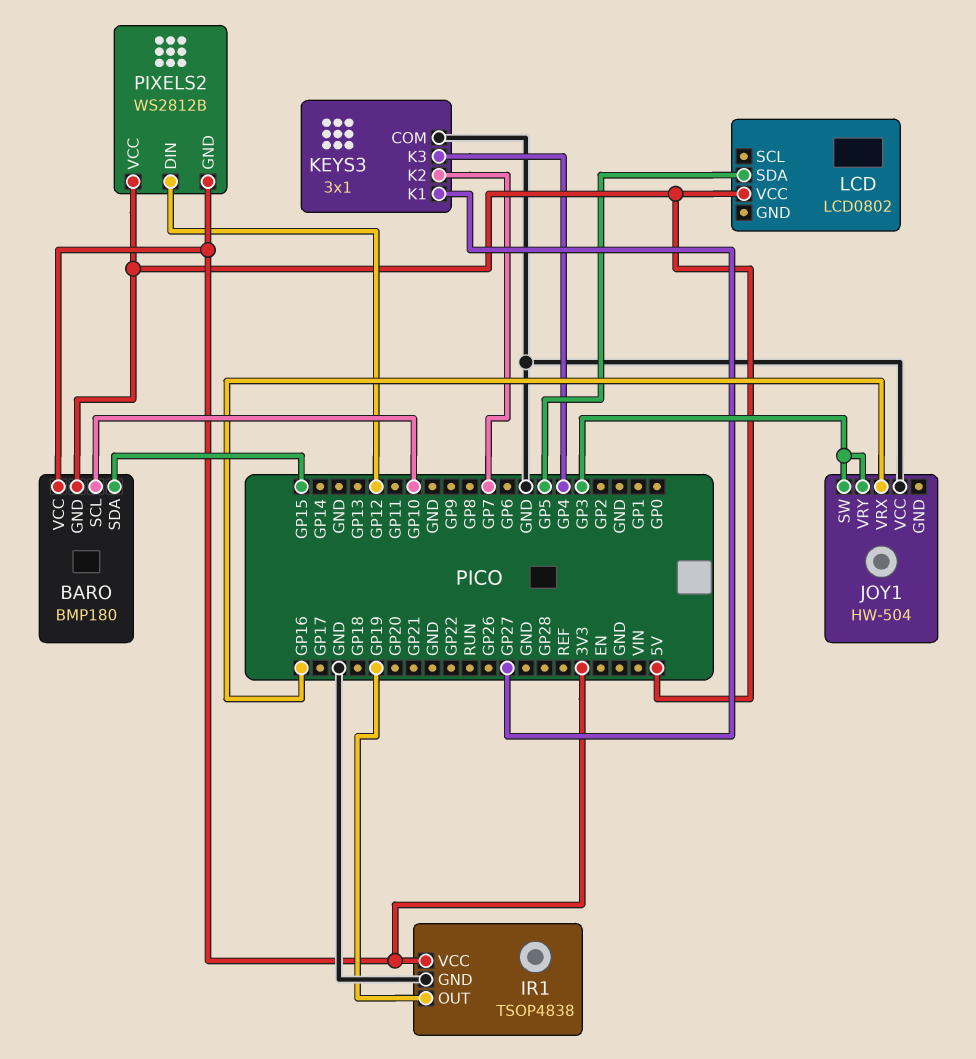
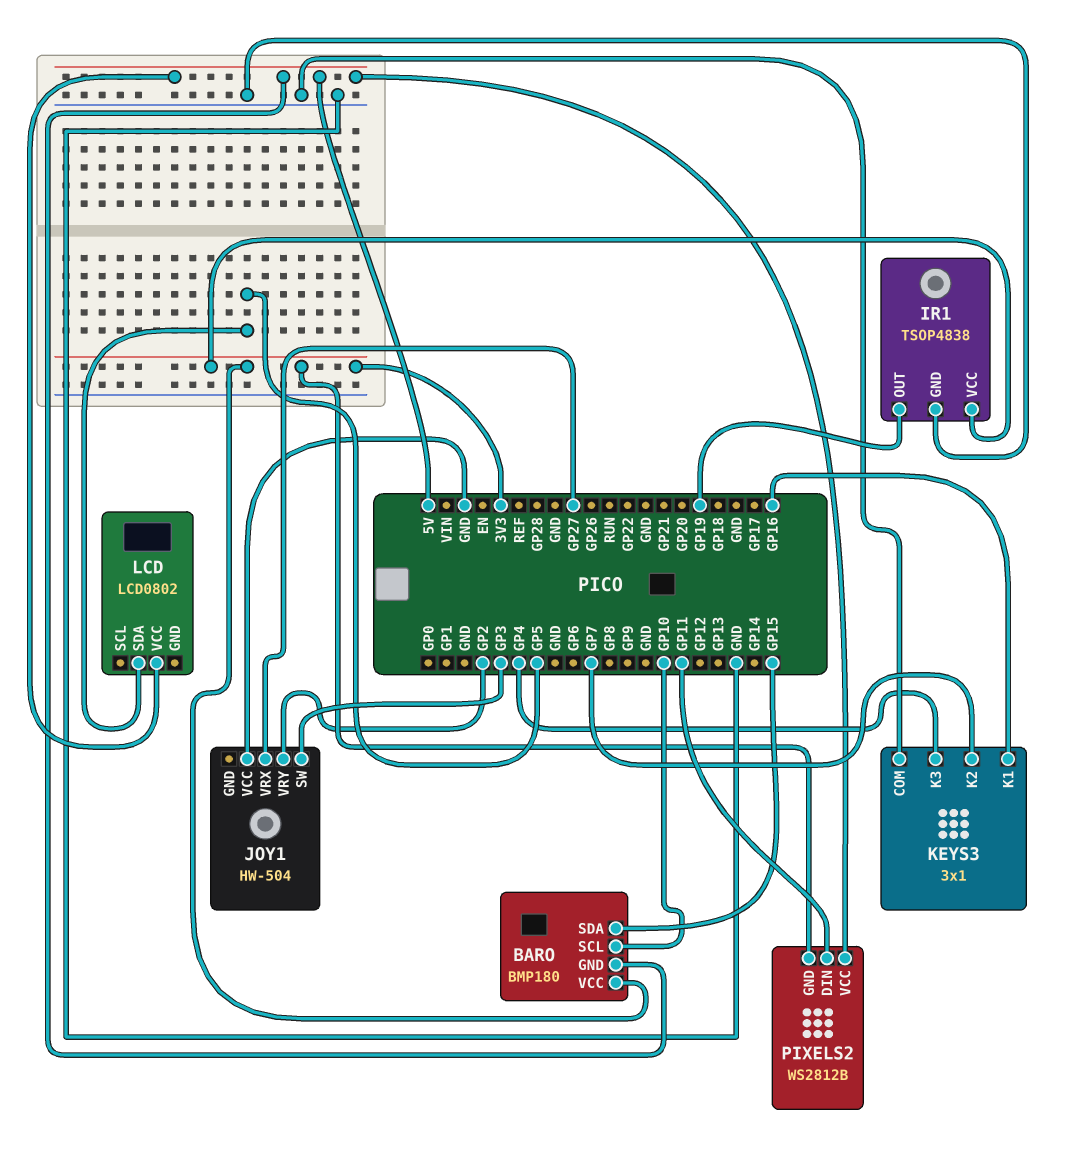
JOY1 pin VRX: GP16 -> GP27
JOY1 pin VRY: GP3 -> GP2
KEYS3 pin K1: GP27 -> GP16
PIXELS2 pin DIN: GP12 -> GP11

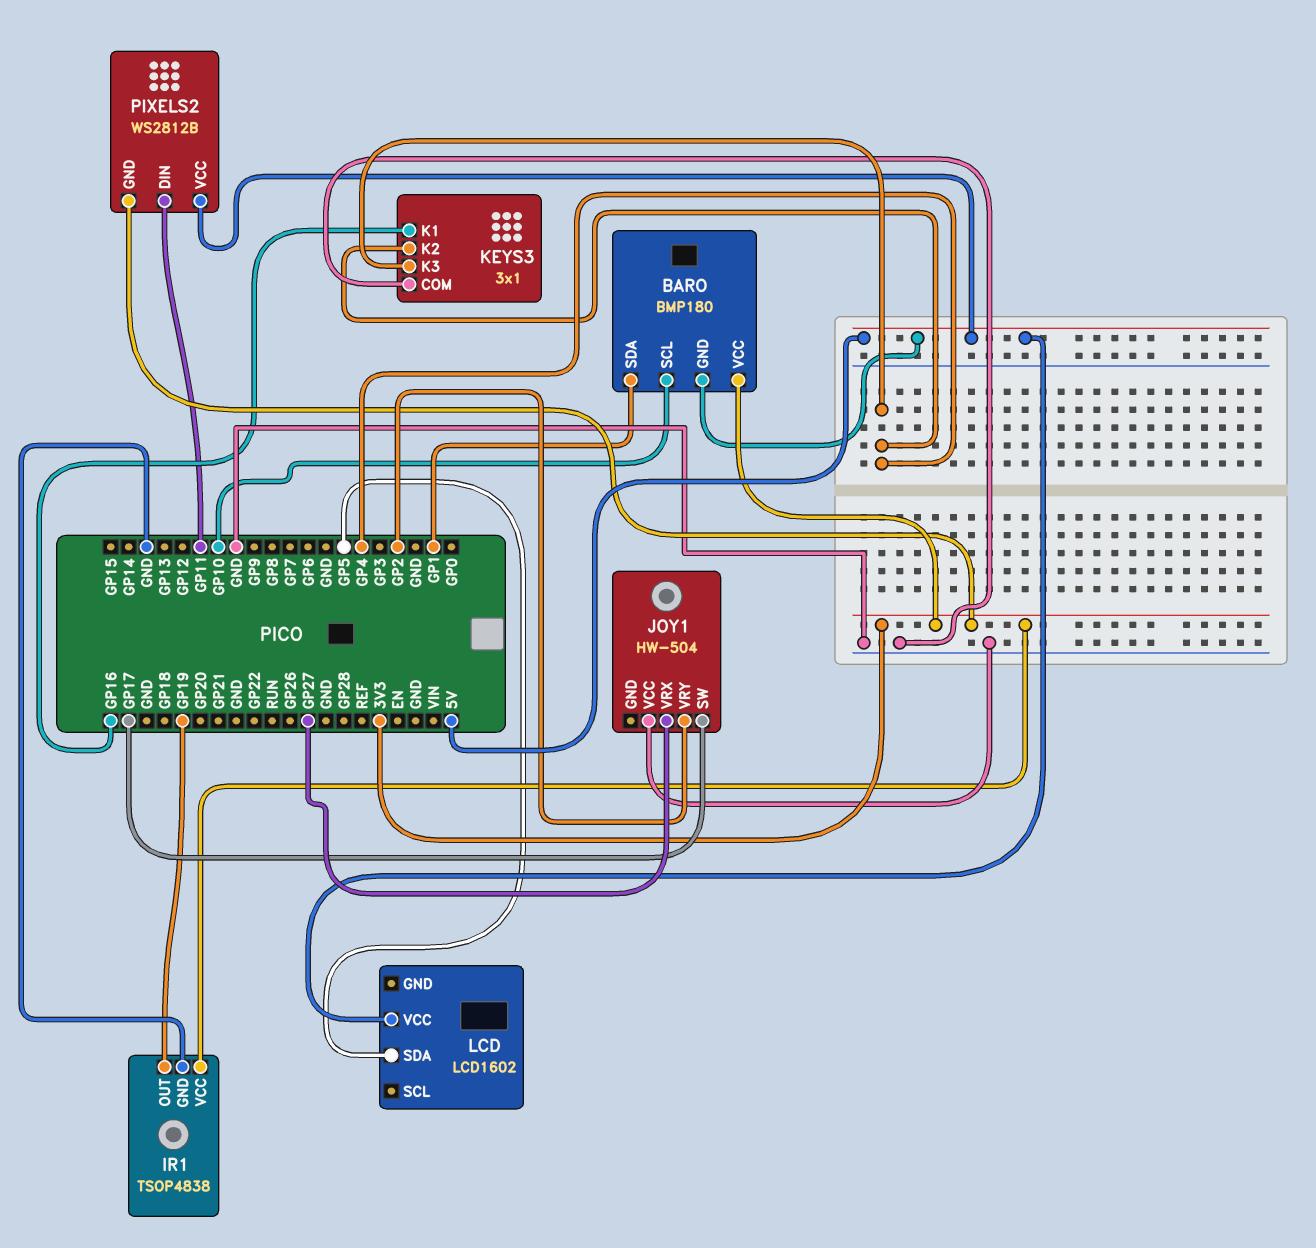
BARO pin SDA: GP15 -> GP1
JOY1 pin SW: GP3 -> GP17
KEYS3 pin K2: GP7 -> GP4
LCD: LCD0802 -> LCD1602

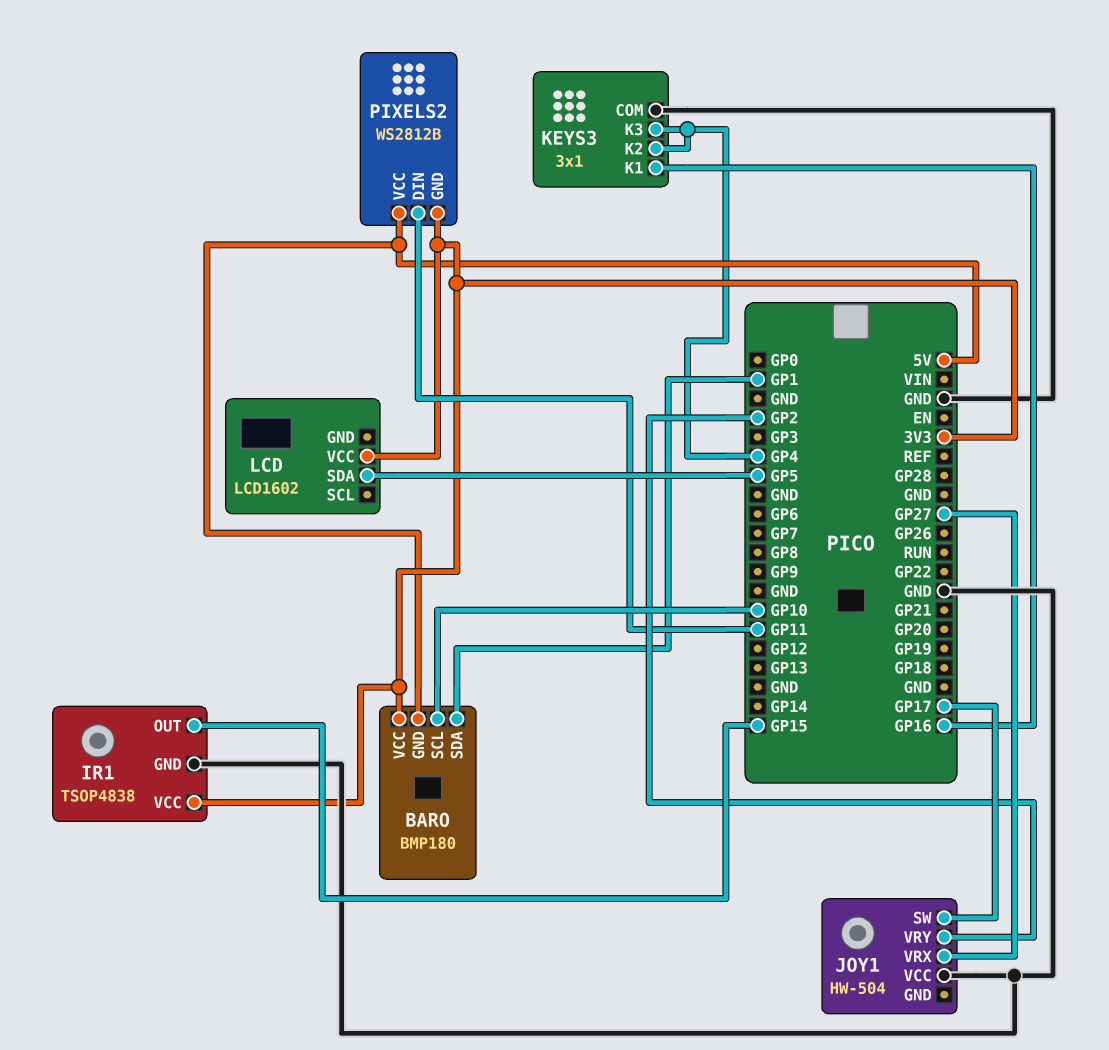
IR1 pin OUT: GP19 -> GP15
LCD pin VCC: 5V -> 3V3

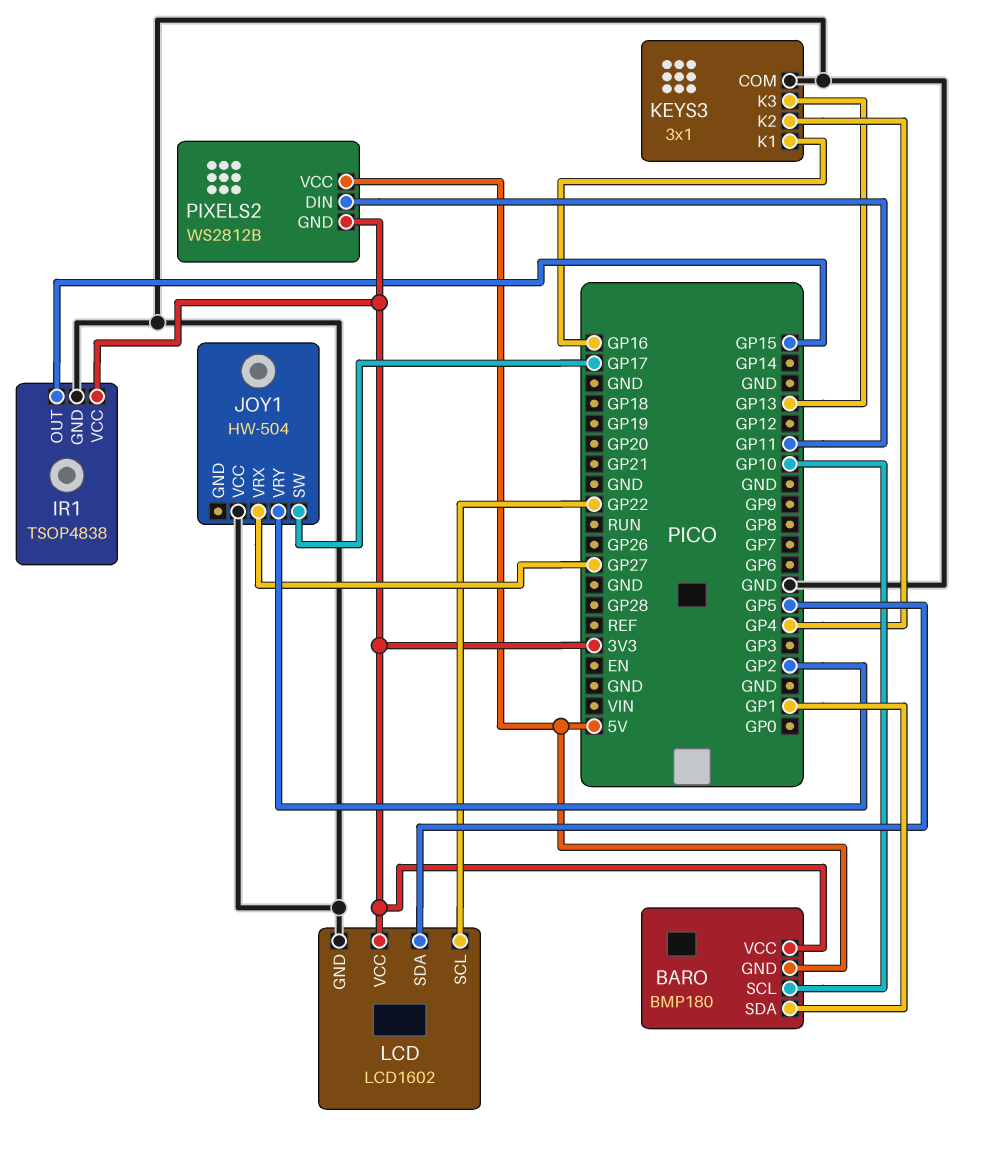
KEYS3 pin K3: GP4 -> GP13
LCD pin GND: none -> GND
LCD pin SCL: none -> GP22

